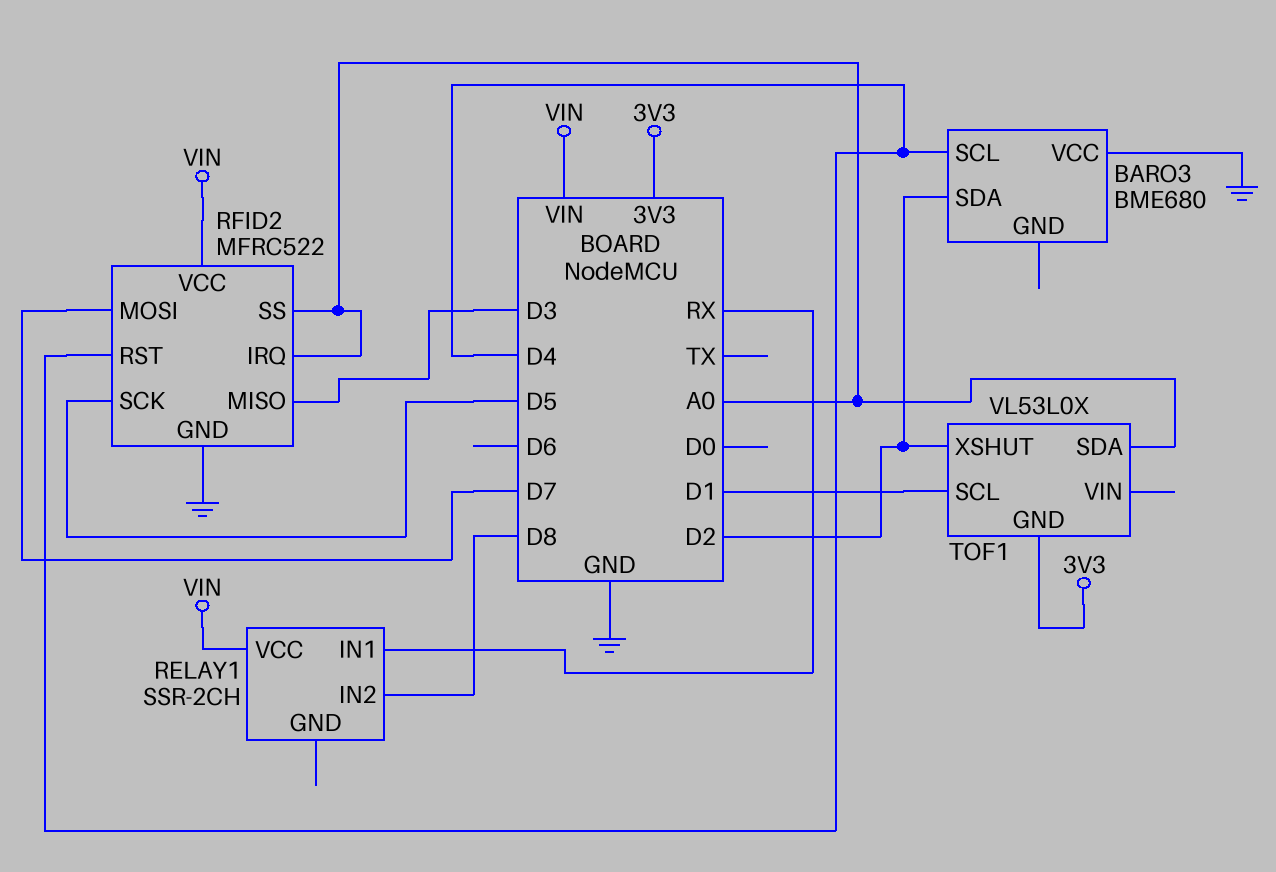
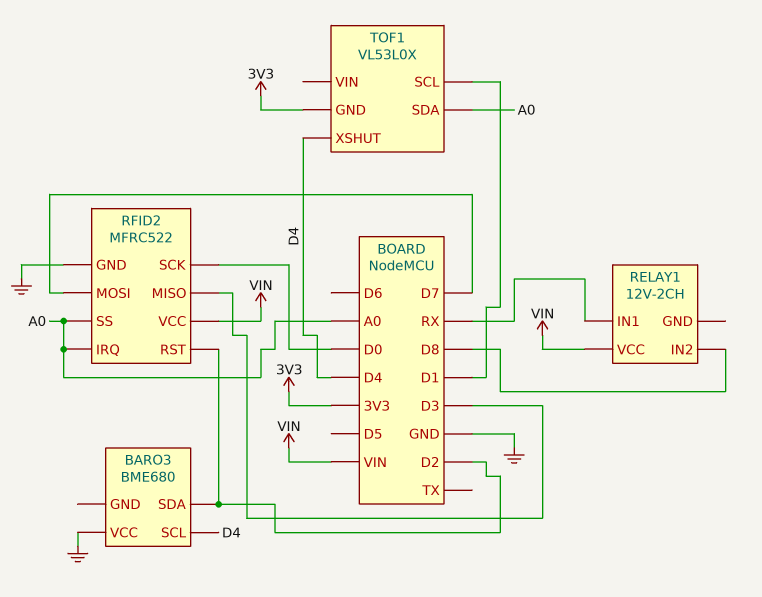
RELAY1: SSR-2CH -> 12V-2CH
RFID2 pin RST: D4 -> D2
RFID2 pin SCK: D5 -> D0
TOF1 pin XSHUT: D2 -> D4

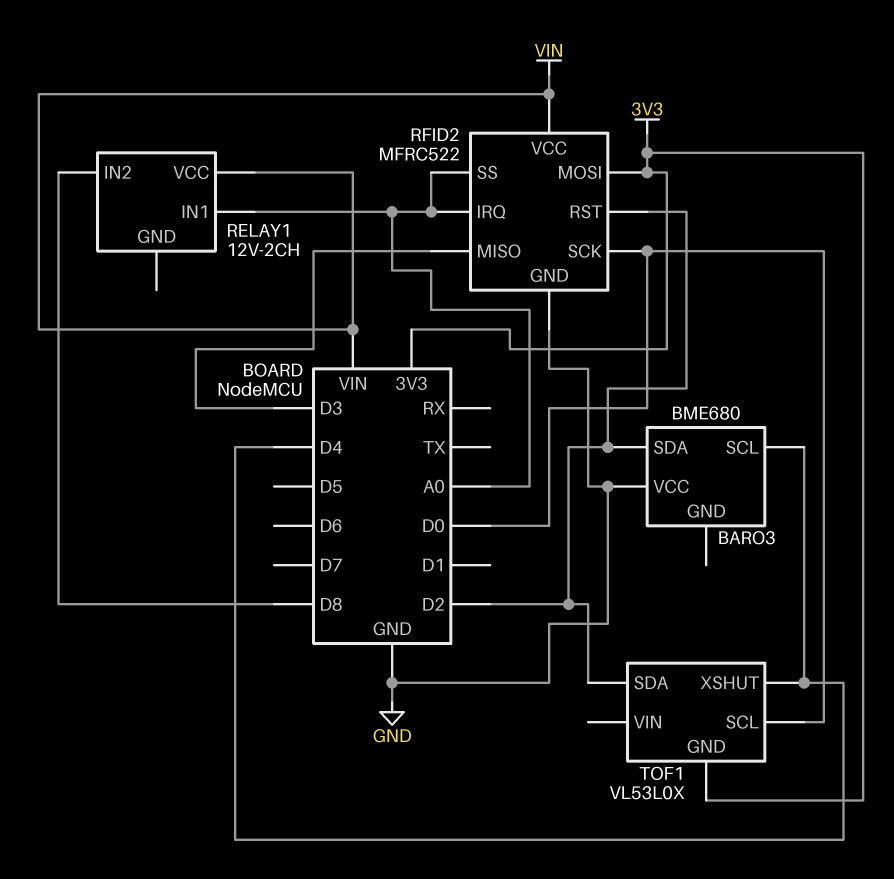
RELAY1 pin IN1: RX -> A0
RFID2 pin MOSI: D7 -> 3V3
TOF1 pin SCL: D1 -> D0
TOF1 pin SDA: A0 -> D2

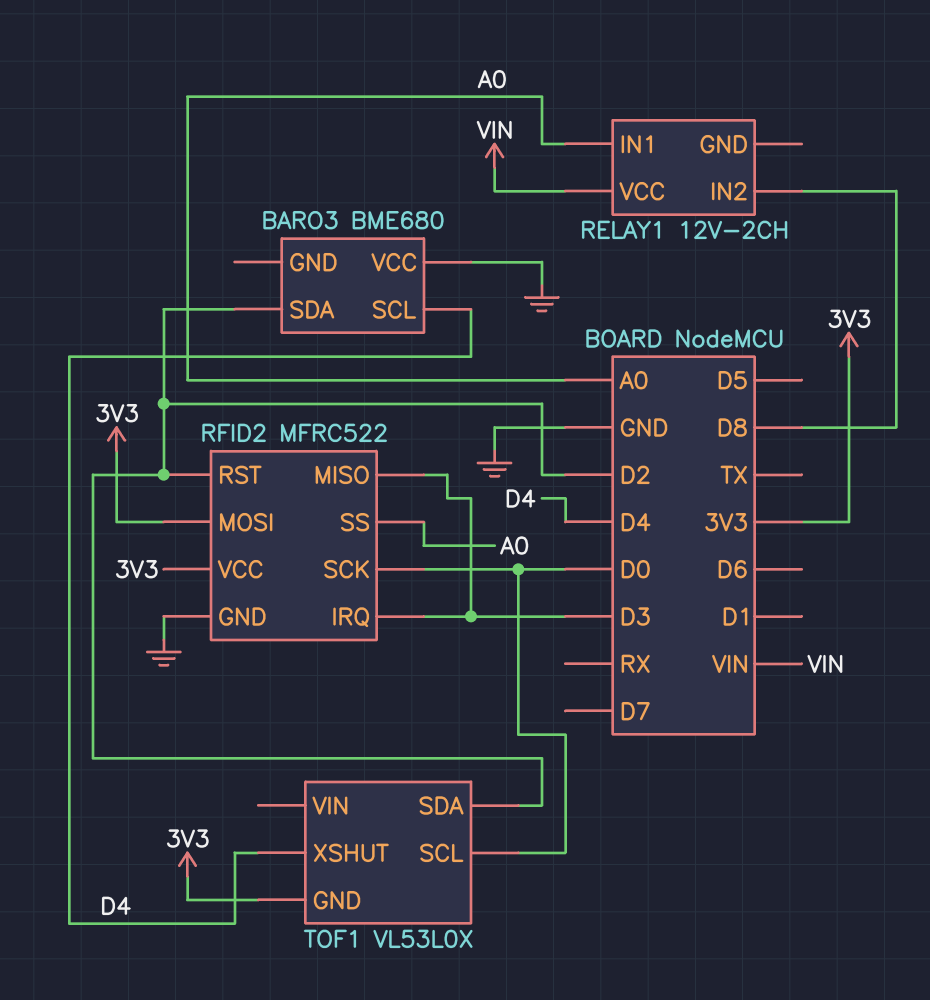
RFID2 pin IRQ: A0 -> D3
RFID2 pin VCC: VIN -> 3V3

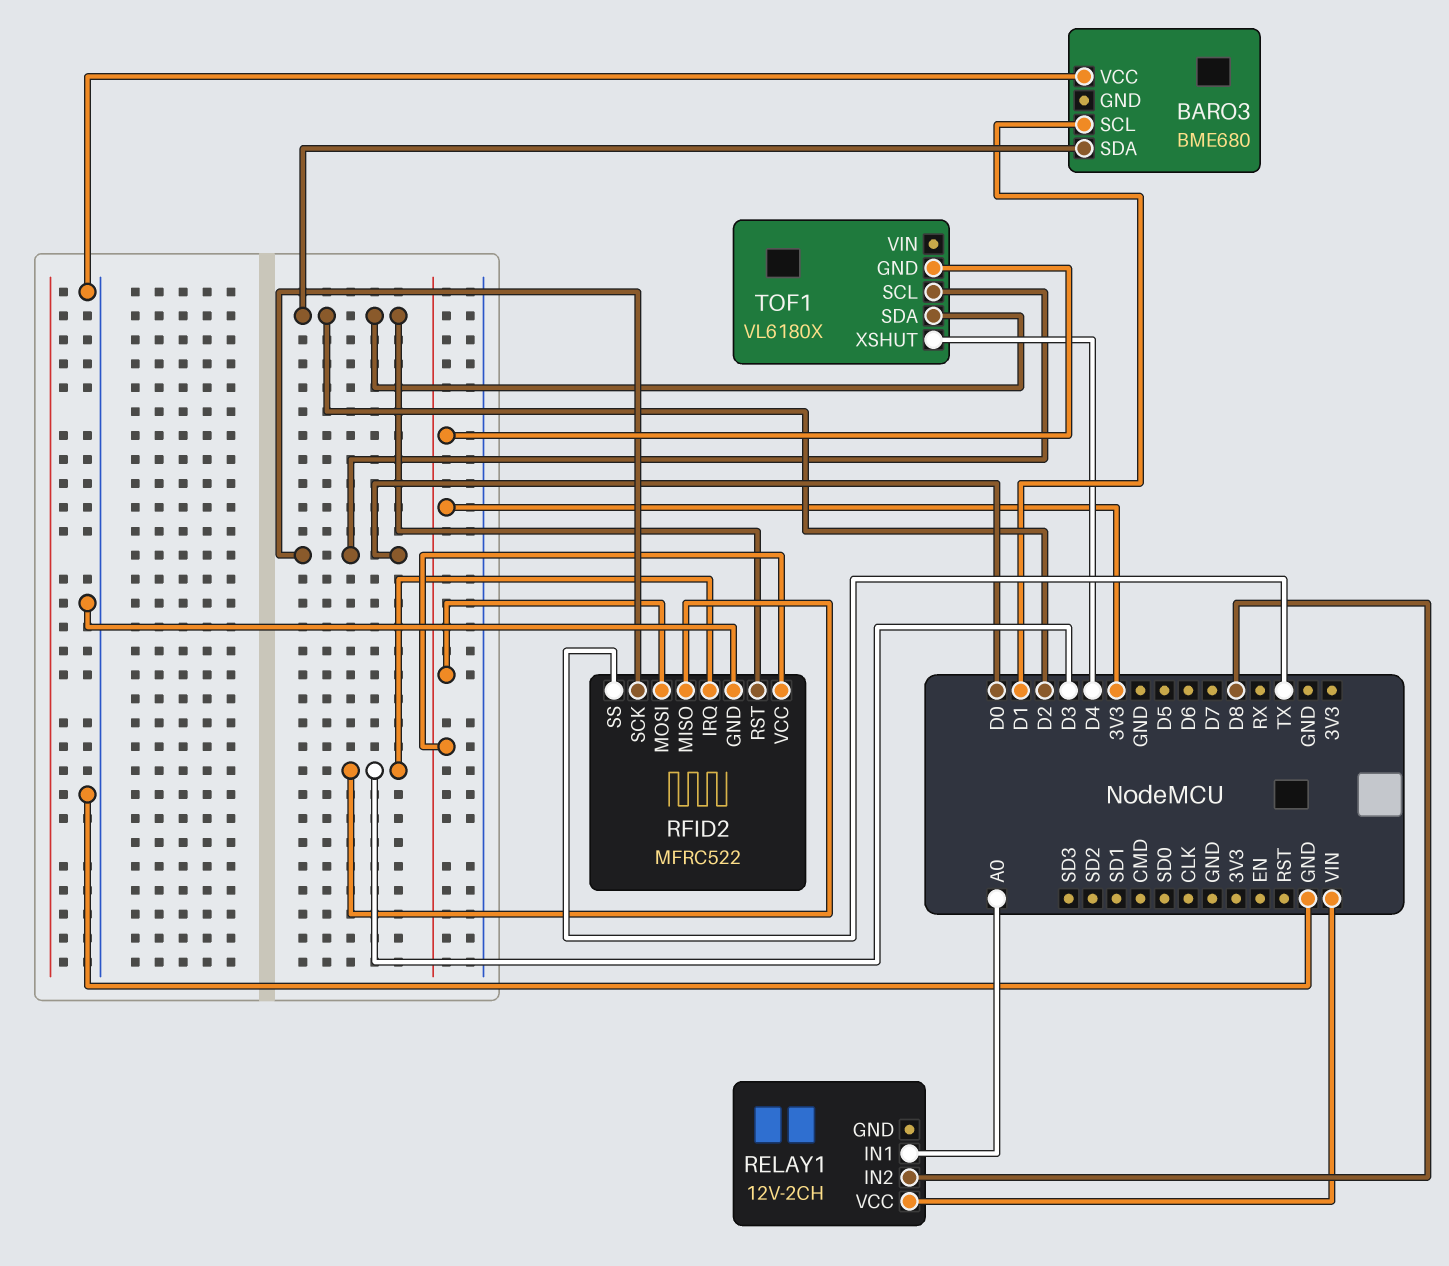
BARO3 pin SCL: D4 -> D1
RFID2 pin SS: A0 -> TX
TOF1: VL53L0X -> VL6180X

